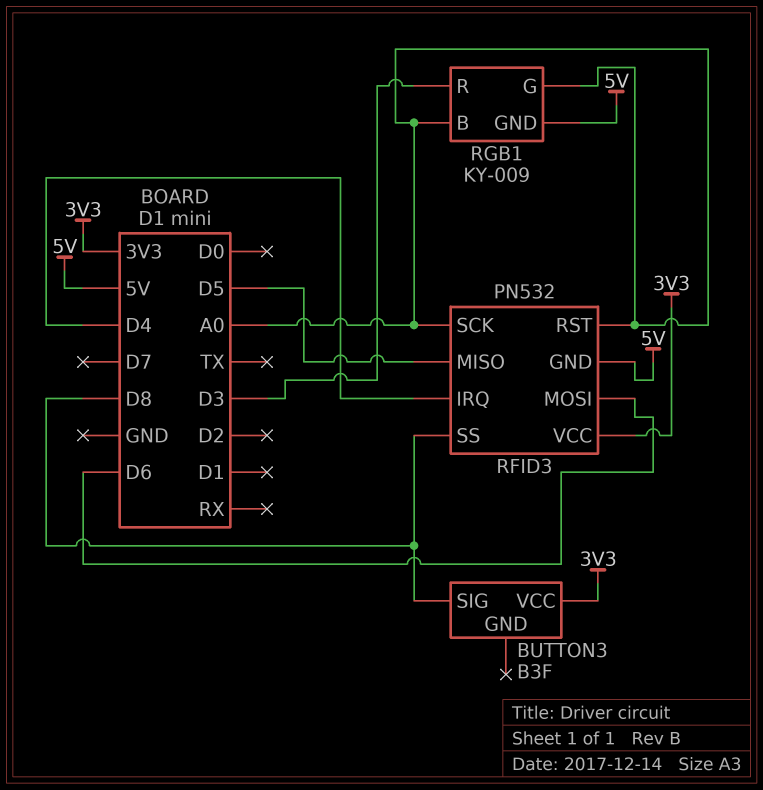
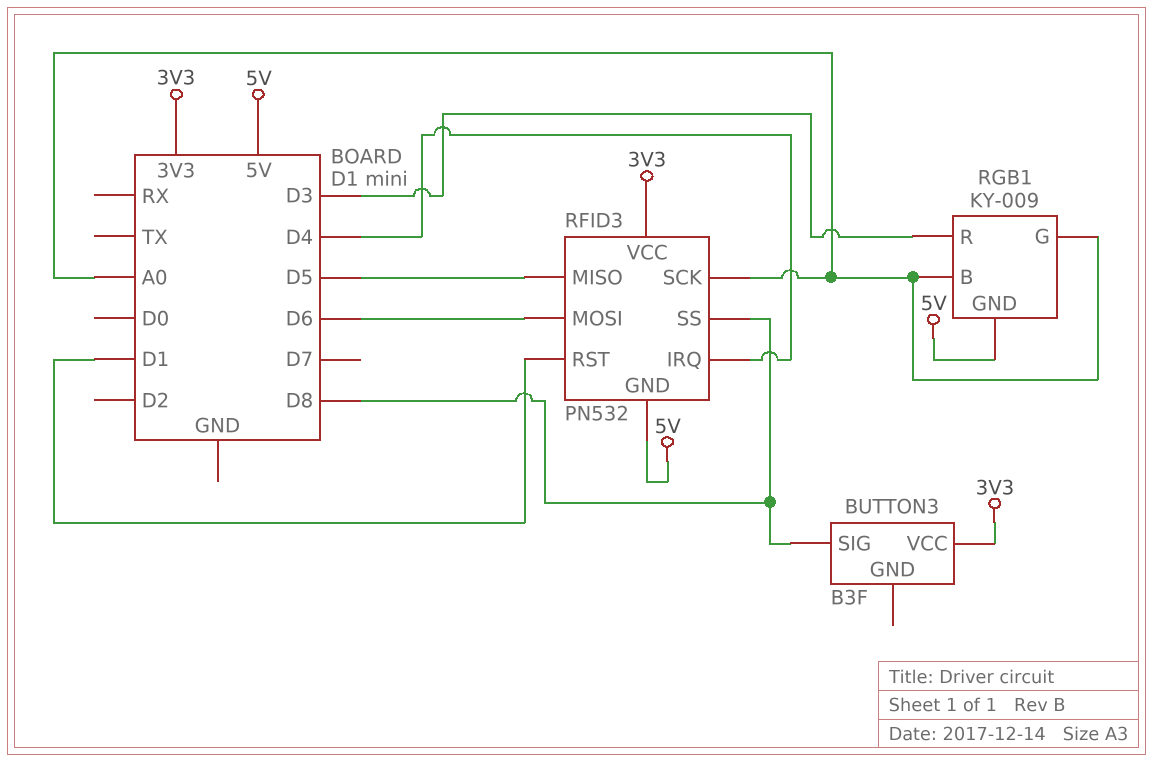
RFID3 pin RST: A0 -> D1

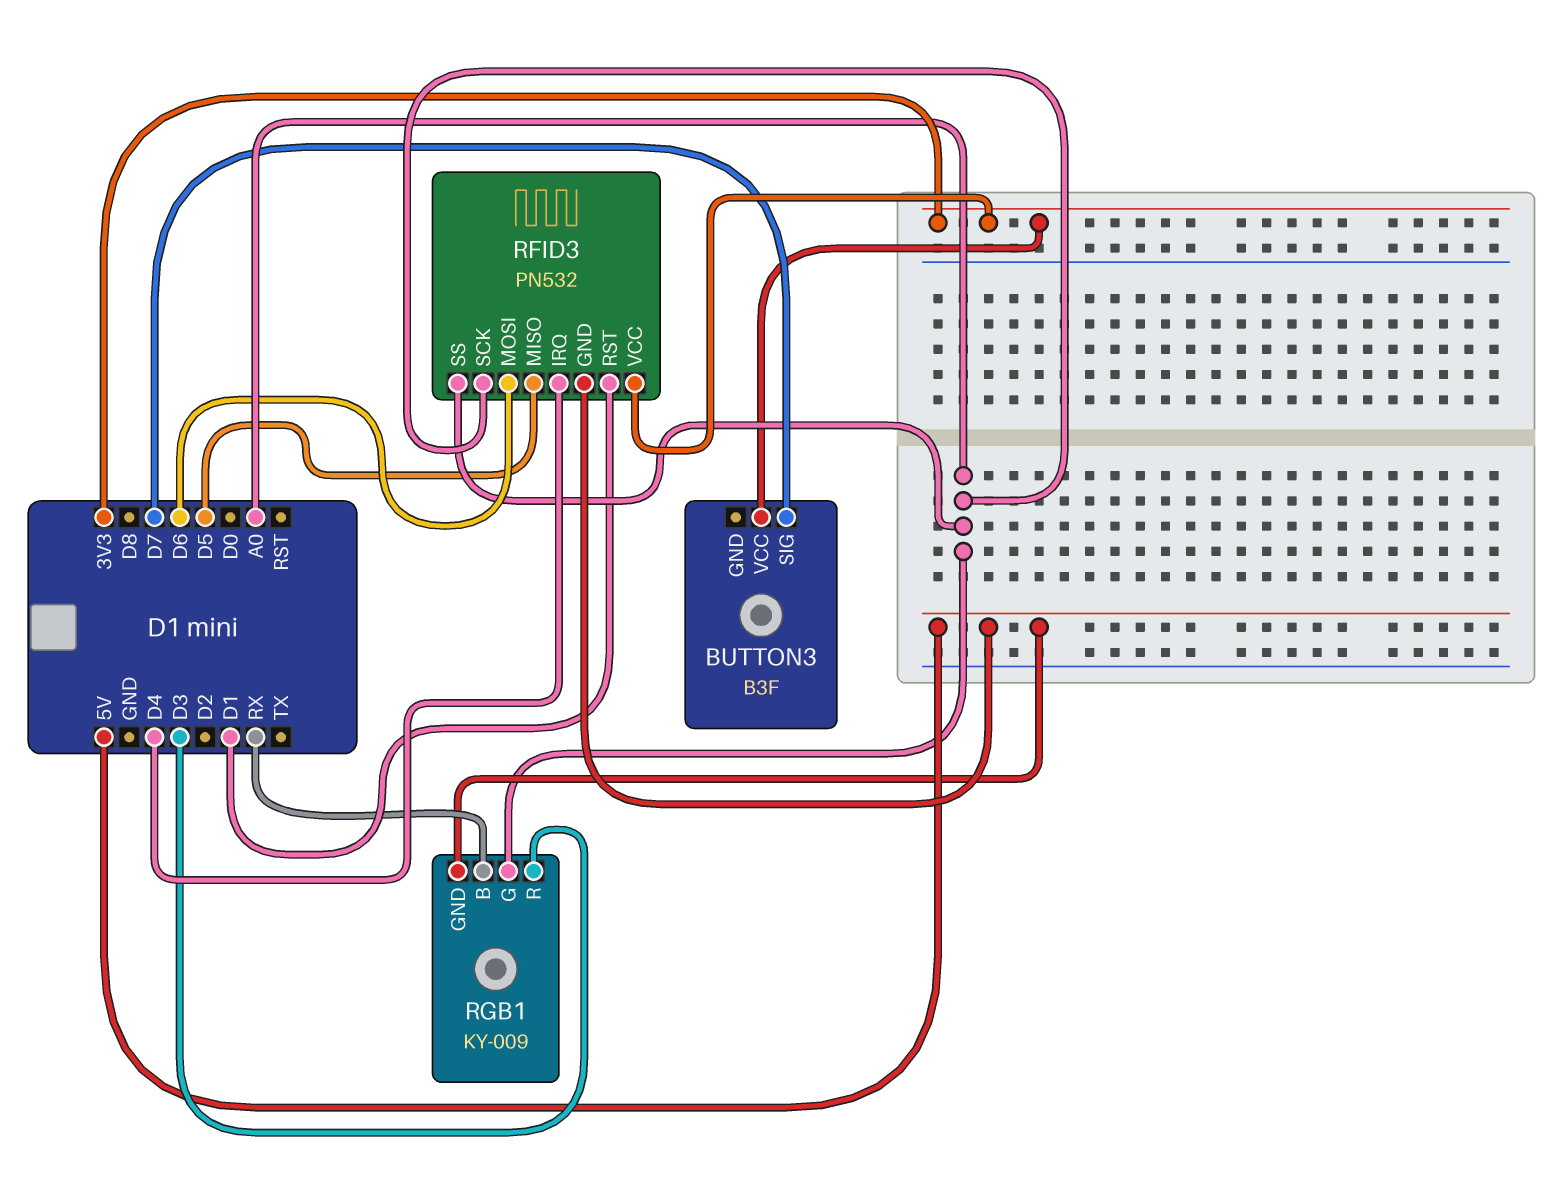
BUTTON3 pin SIG: D8 -> D7
RFID3 pin SS: D8 -> A0
RGB1 pin B: A0 -> RX

